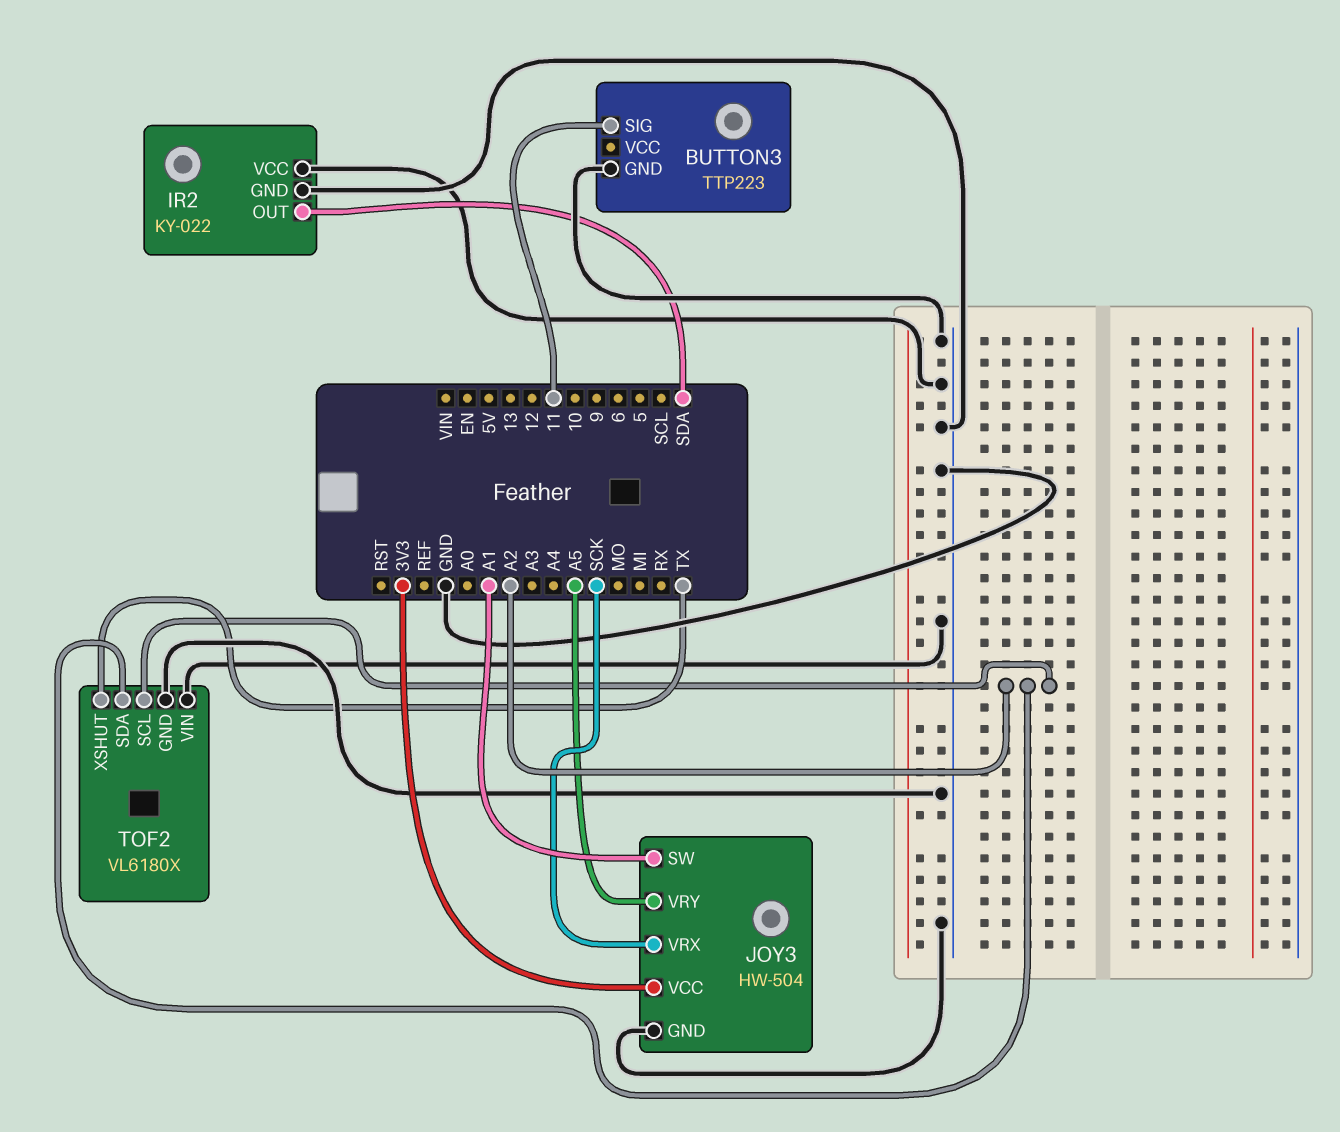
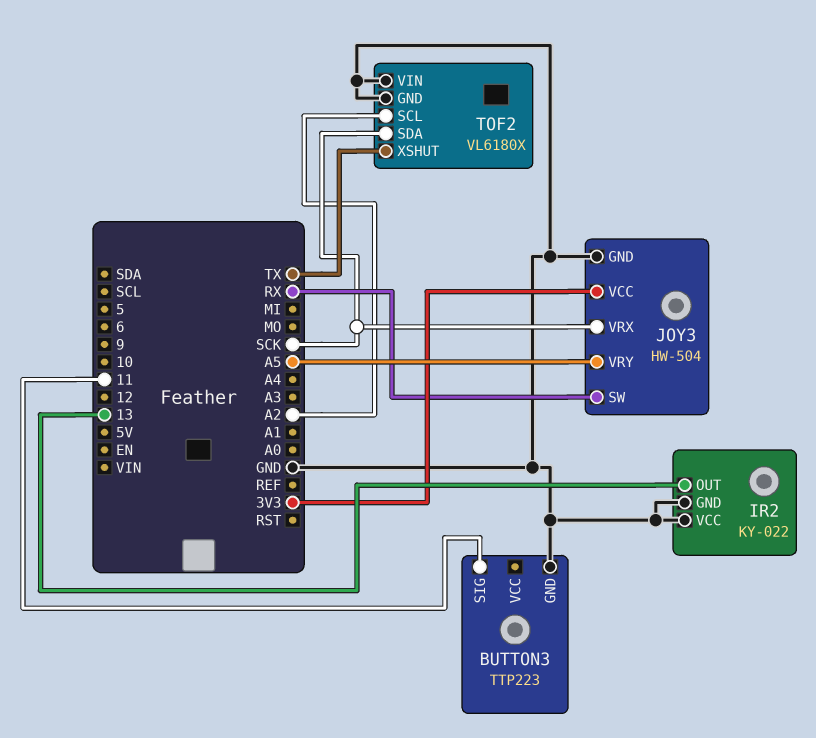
IR2 pin OUT: SDA -> 13
JOY3 pin SW: A1 -> RX
TOF2 pin SDA: A2 -> SCK

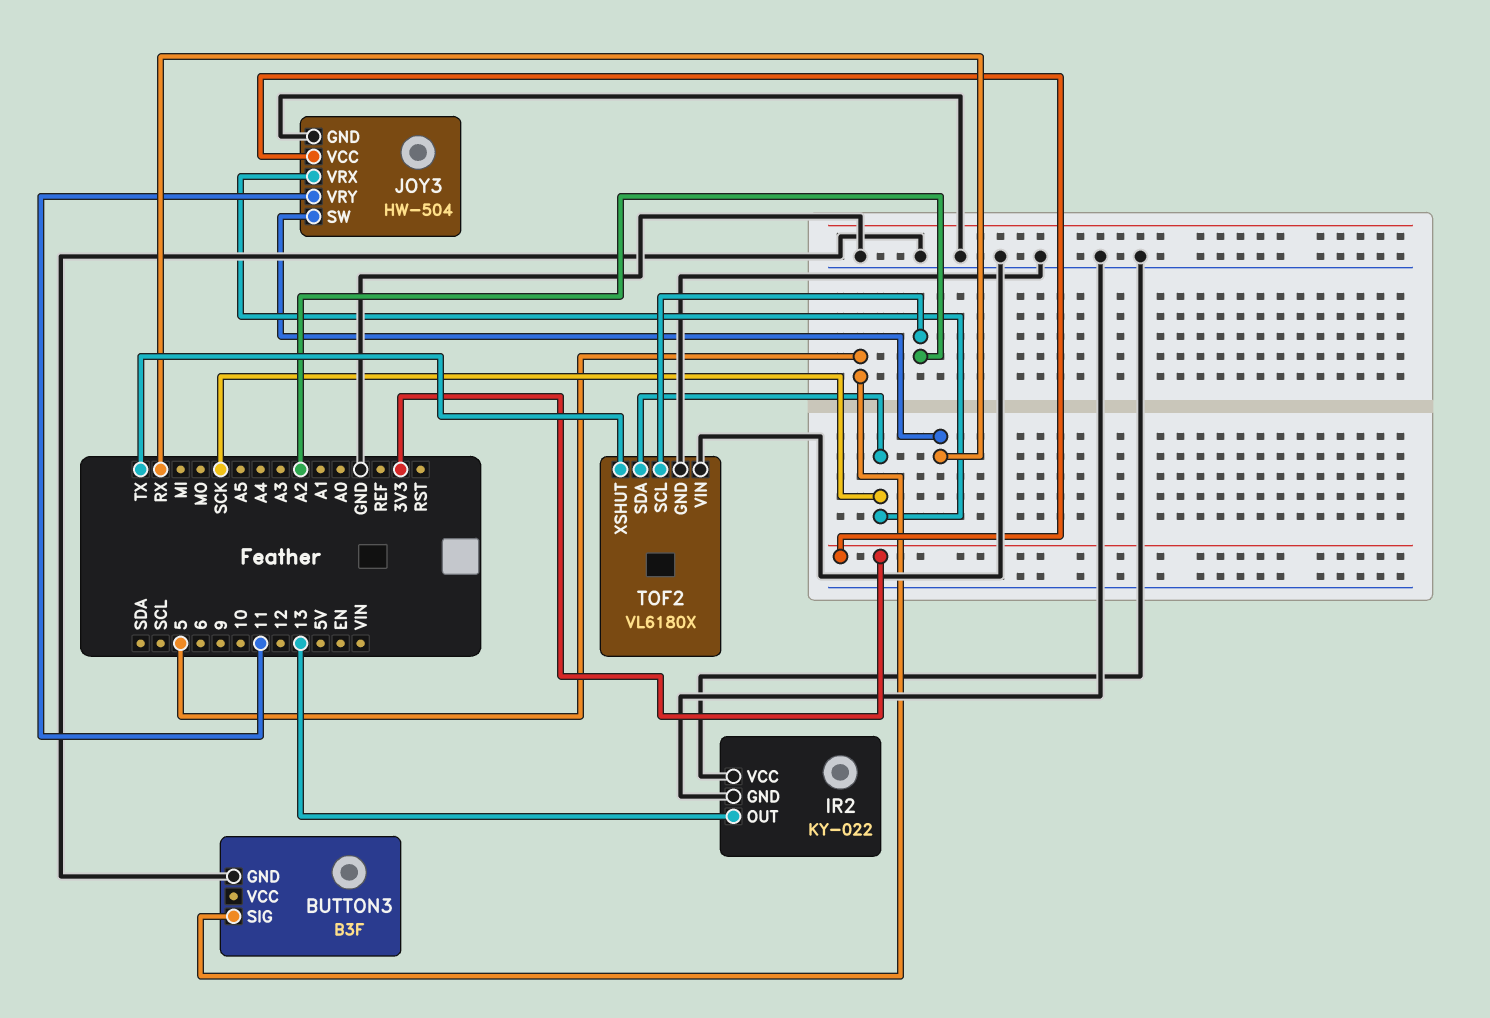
BUTTON3: TTP223 -> B3F
BUTTON3 pin SIG: 11 -> 5
JOY3 pin VRY: A5 -> 11

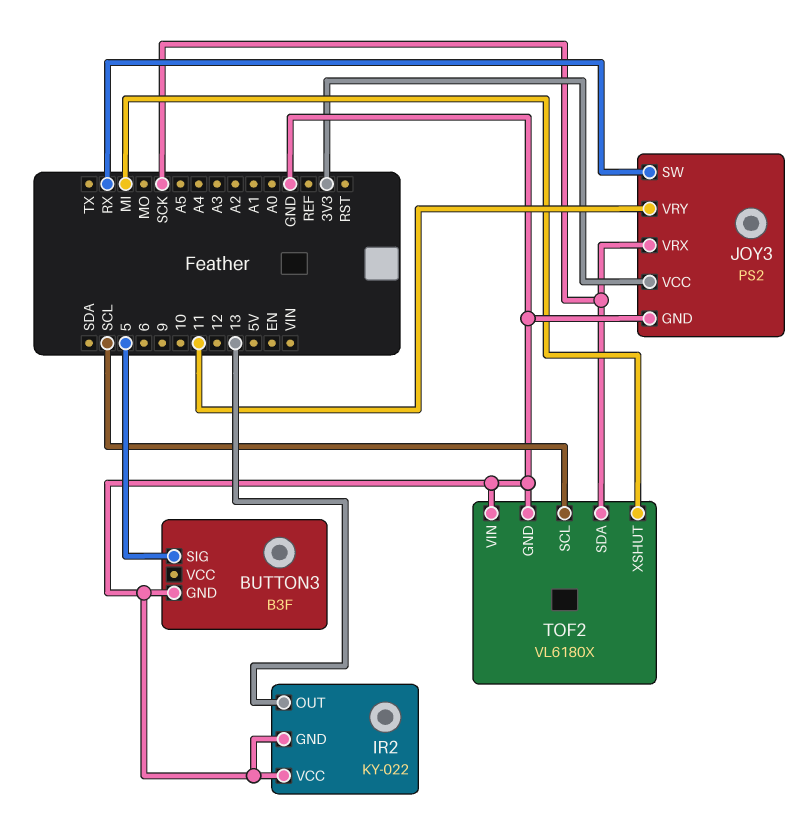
JOY3: HW-504 -> PS2
TOF2 pin SCL: A2 -> SCL
TOF2 pin XSHUT: TX -> MI

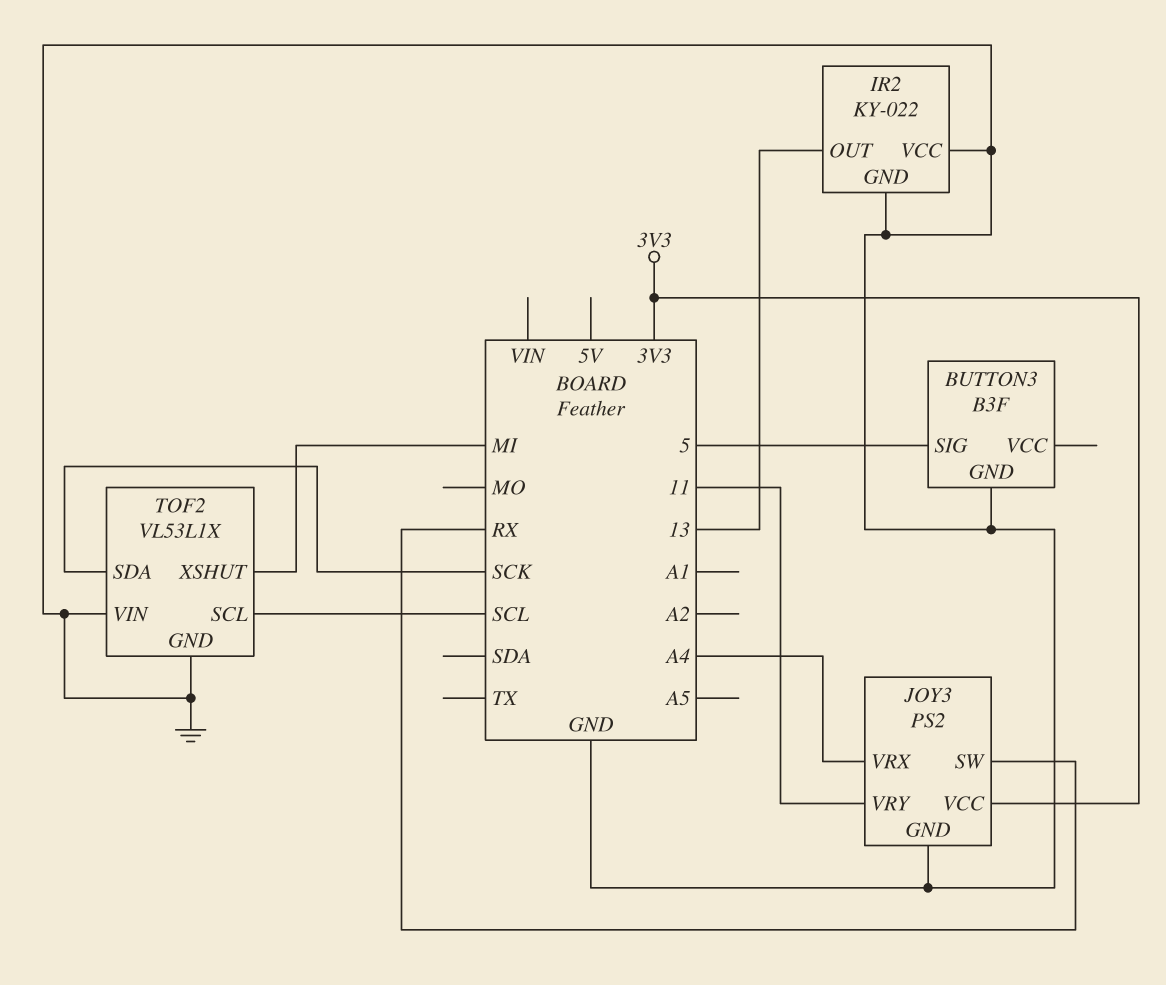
JOY3 pin VRX: SCK -> A4
TOF2: VL6180X -> VL53L1X

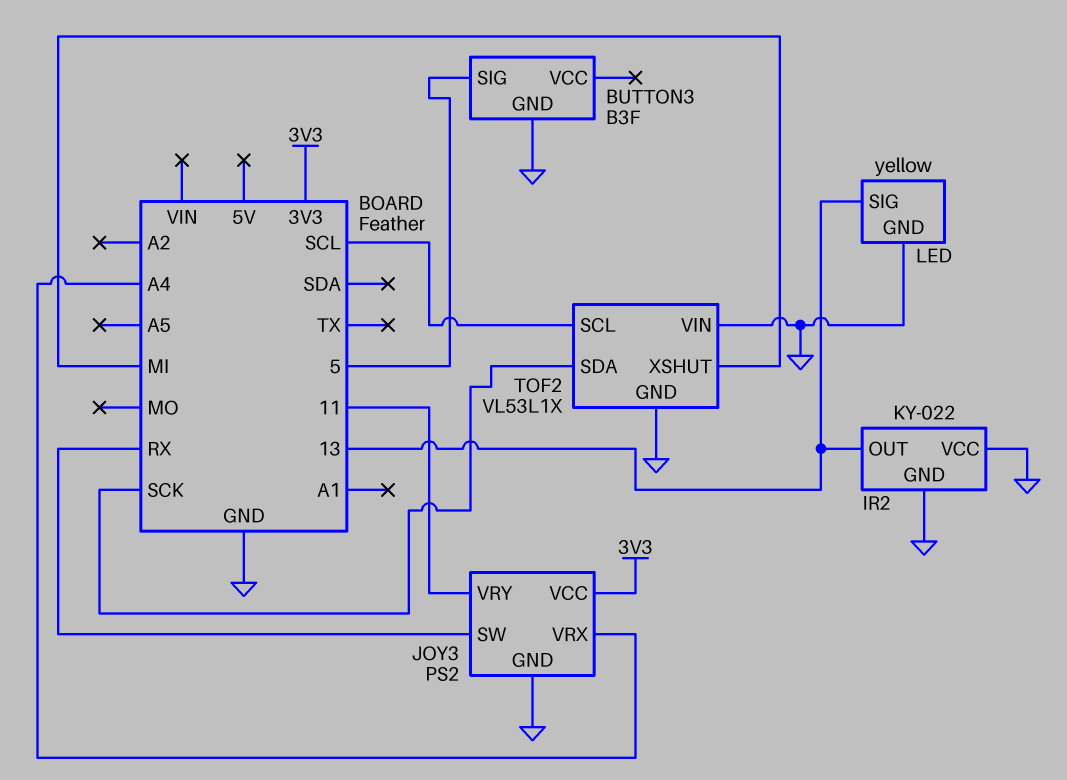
LED: none -> yellow
LED pin GND: none -> GND
LED pin SIG: none -> 13

